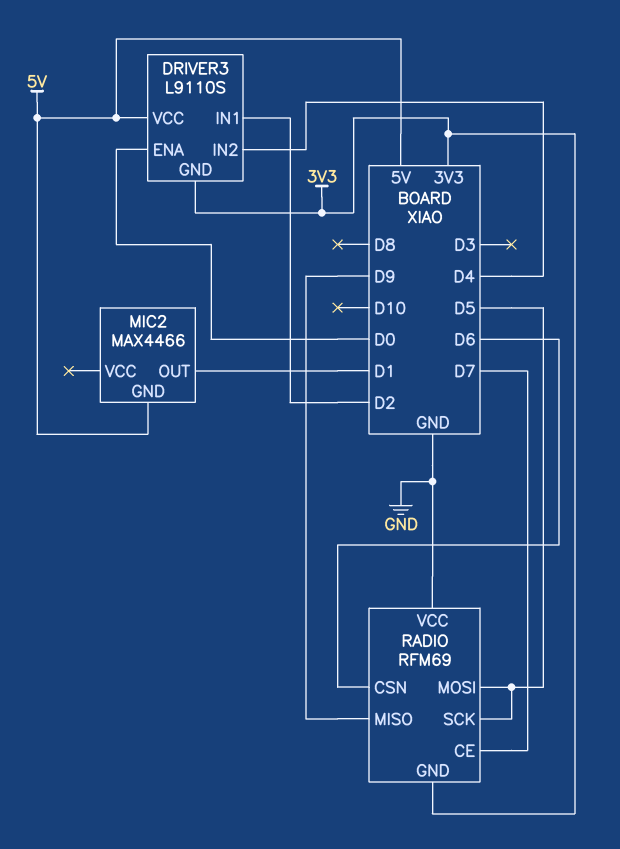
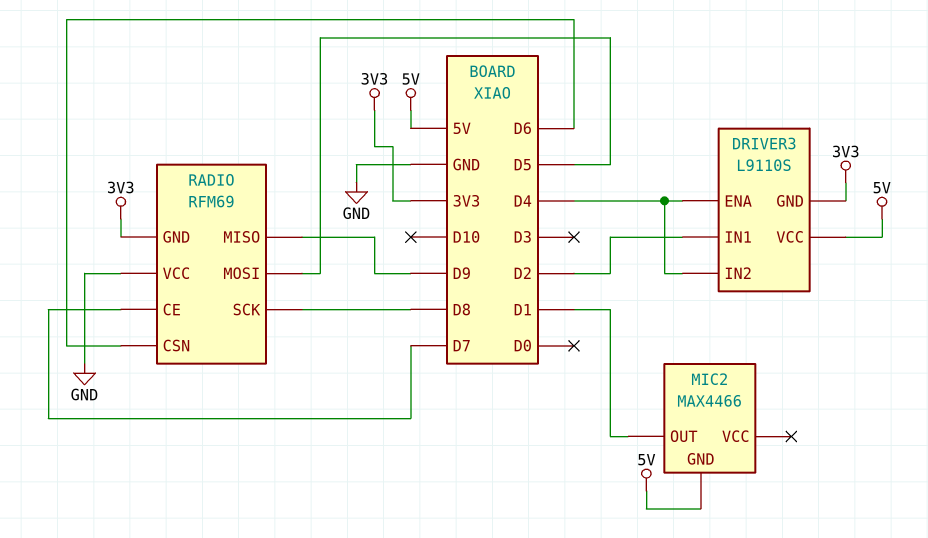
DRIVER3 pin ENA: D0 -> D4
RADIO pin SCK: D5 -> D8

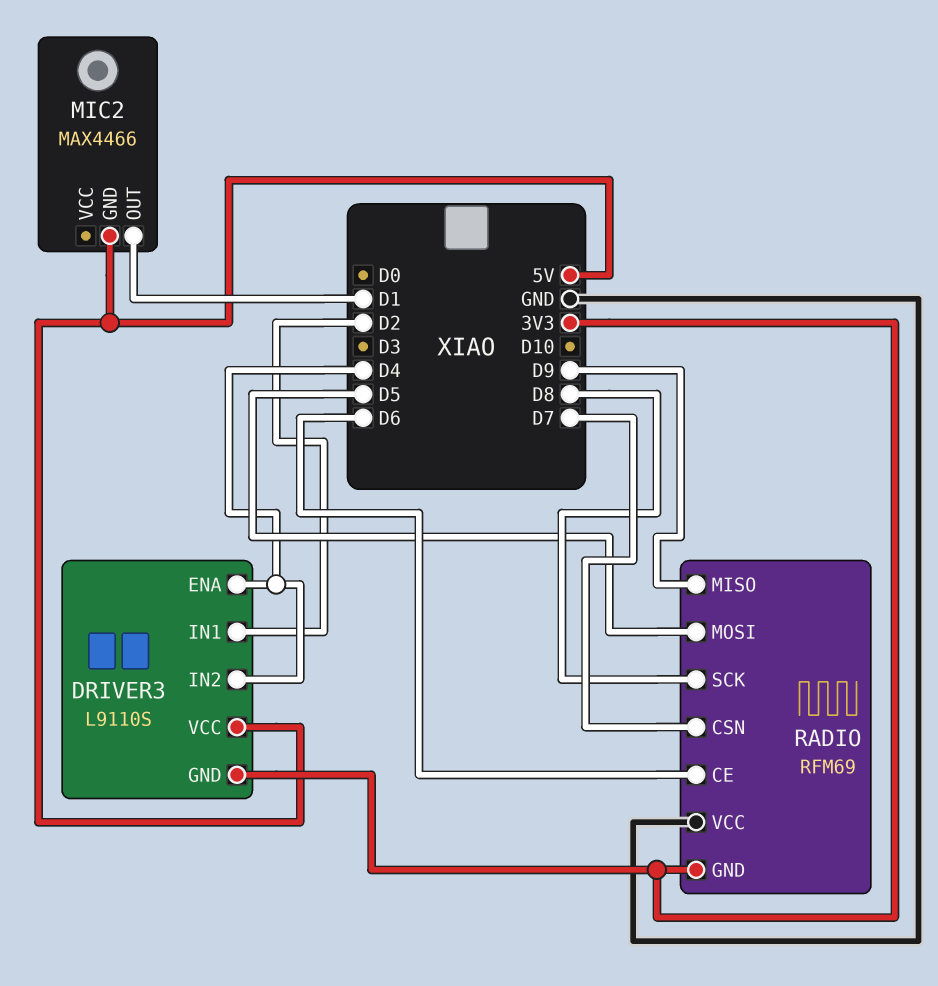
RADIO pin CE: D7 -> D6
RADIO pin CSN: D6 -> D7

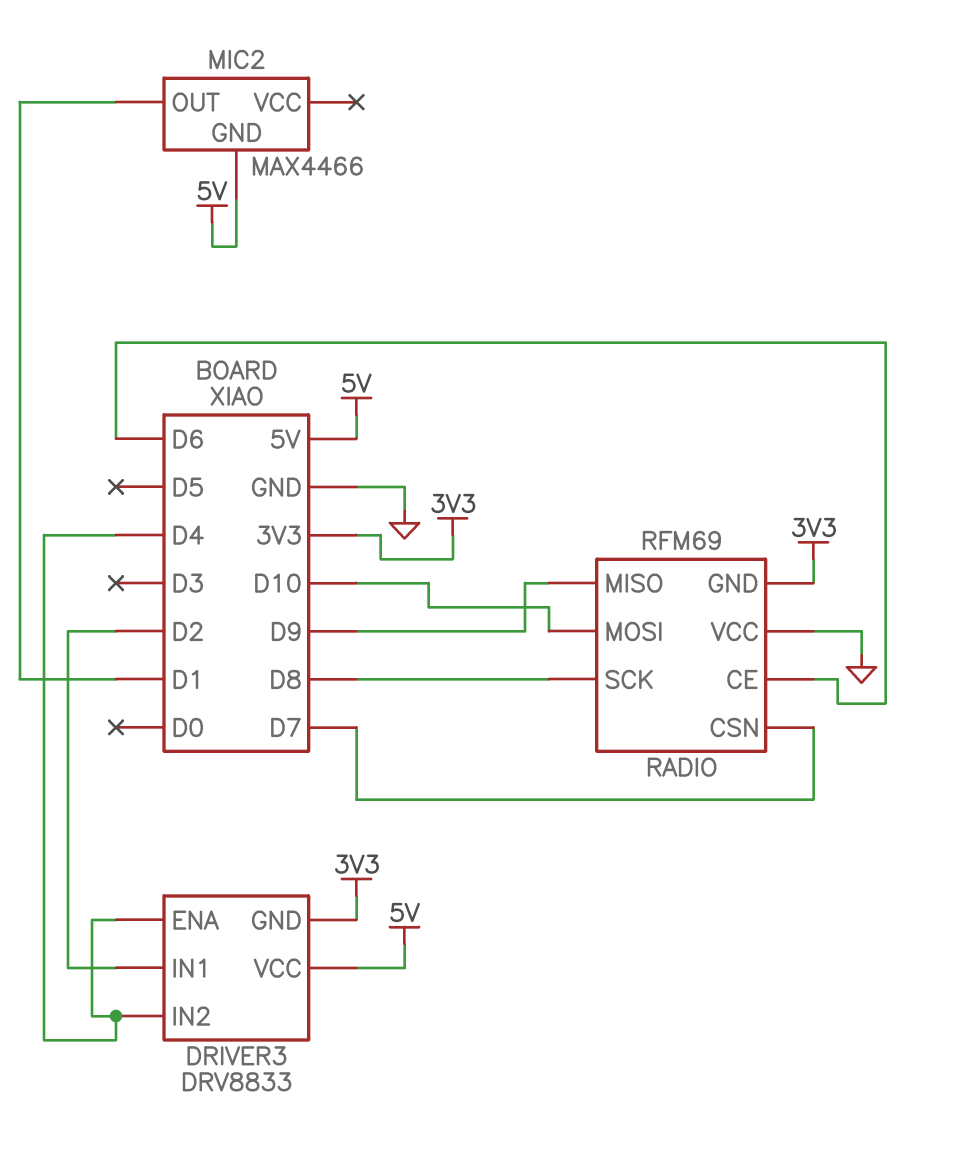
DRIVER3: L9110S -> DRV8833
RADIO pin MOSI: D5 -> D10

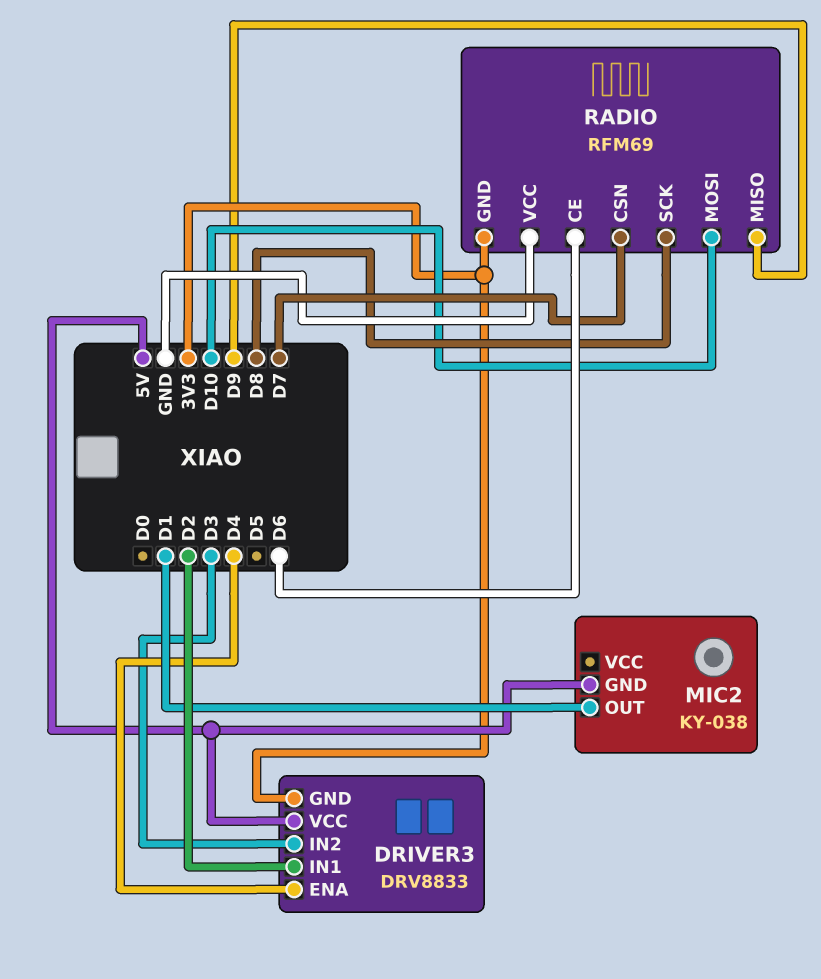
DRIVER3 pin IN2: D4 -> D3
MIC2: MAX4466 -> KY-038

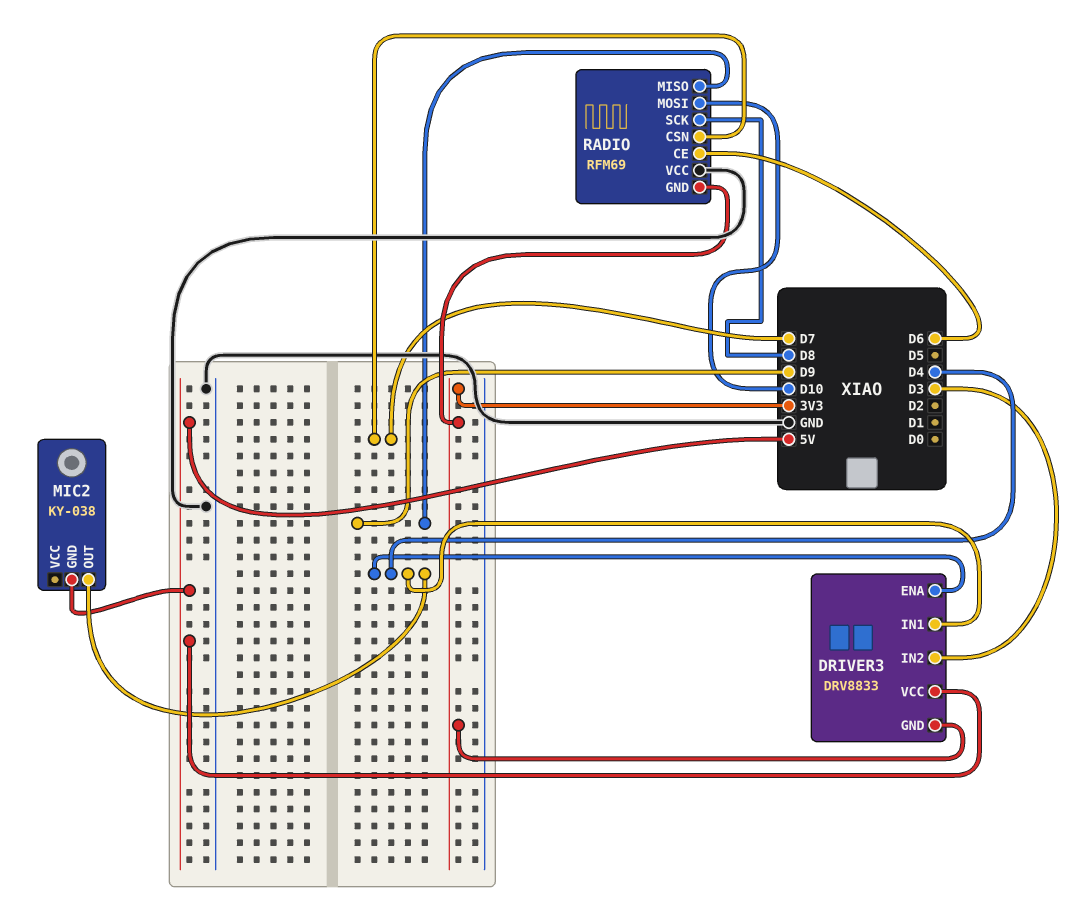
DRIVER3 pin IN1: D2 -> D4
MIC2 pin OUT: D1 -> D4

